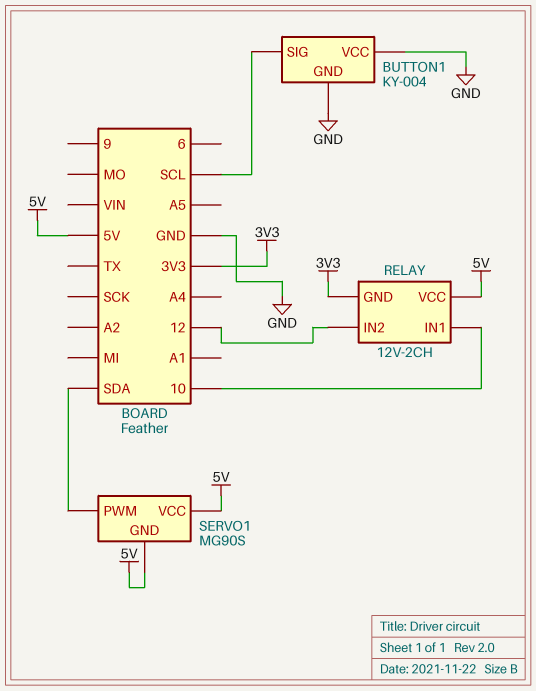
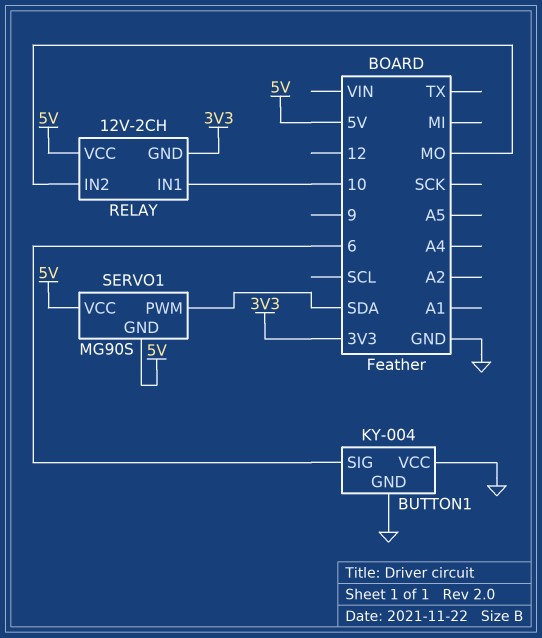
BUTTON1 pin SIG: SCL -> 6
RELAY pin IN2: 12 -> MO

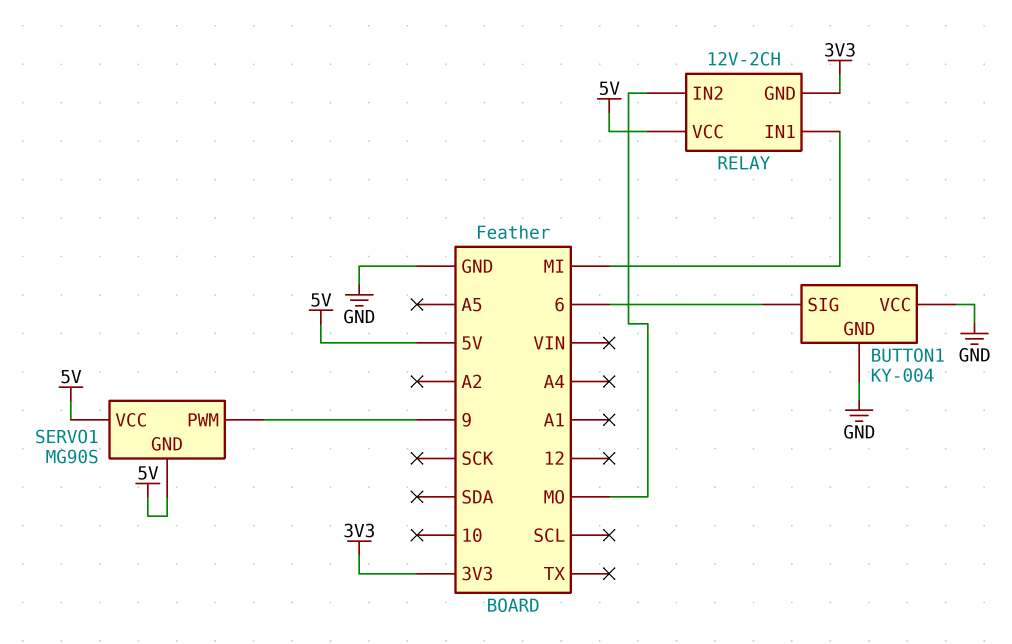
RELAY pin IN1: 10 -> MI
SERVO1 pin PWM: SDA -> 9

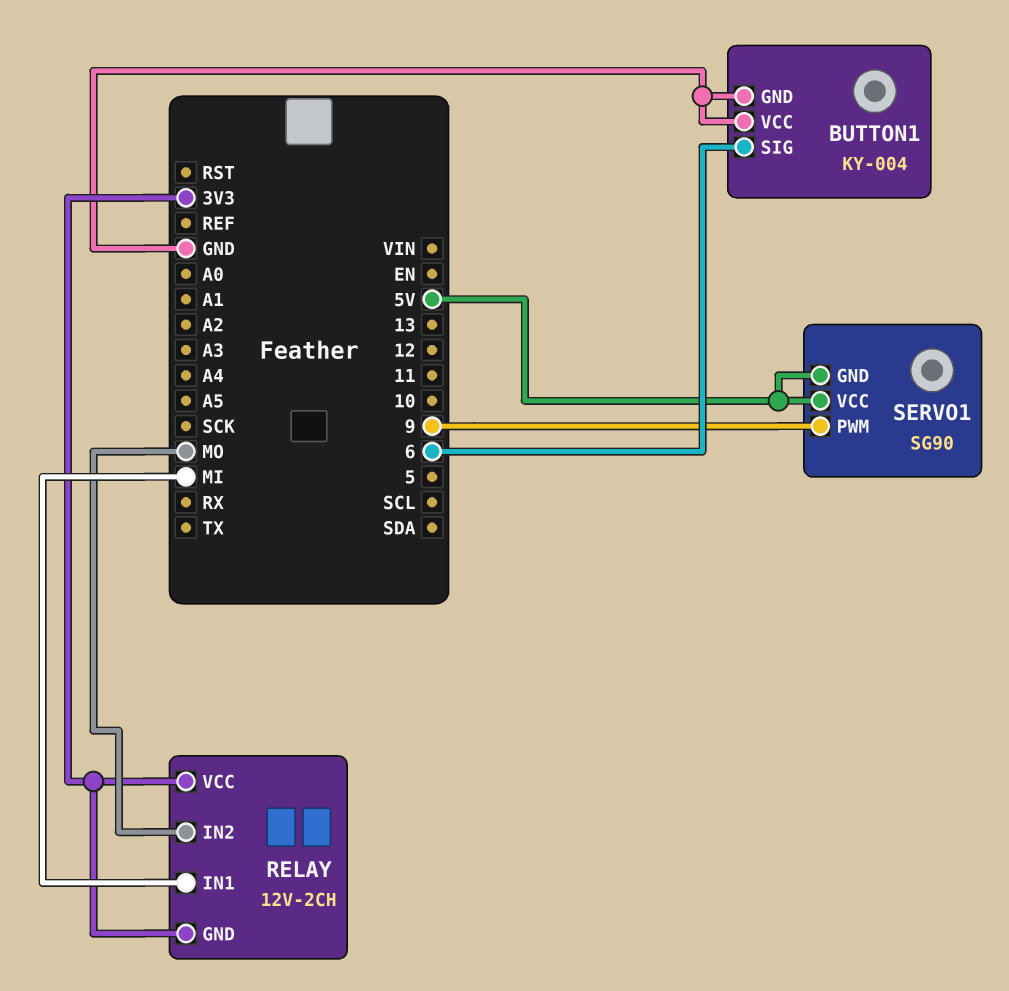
RELAY pin VCC: 5V -> 3V3
SERVO1: MG90S -> SG90

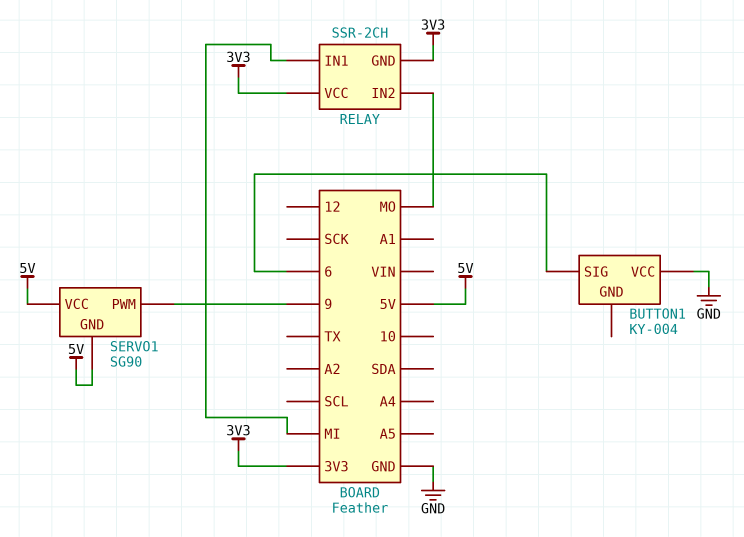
BUTTON1 pin GND: GND -> none
RELAY: 12V-2CH -> SSR-2CH

